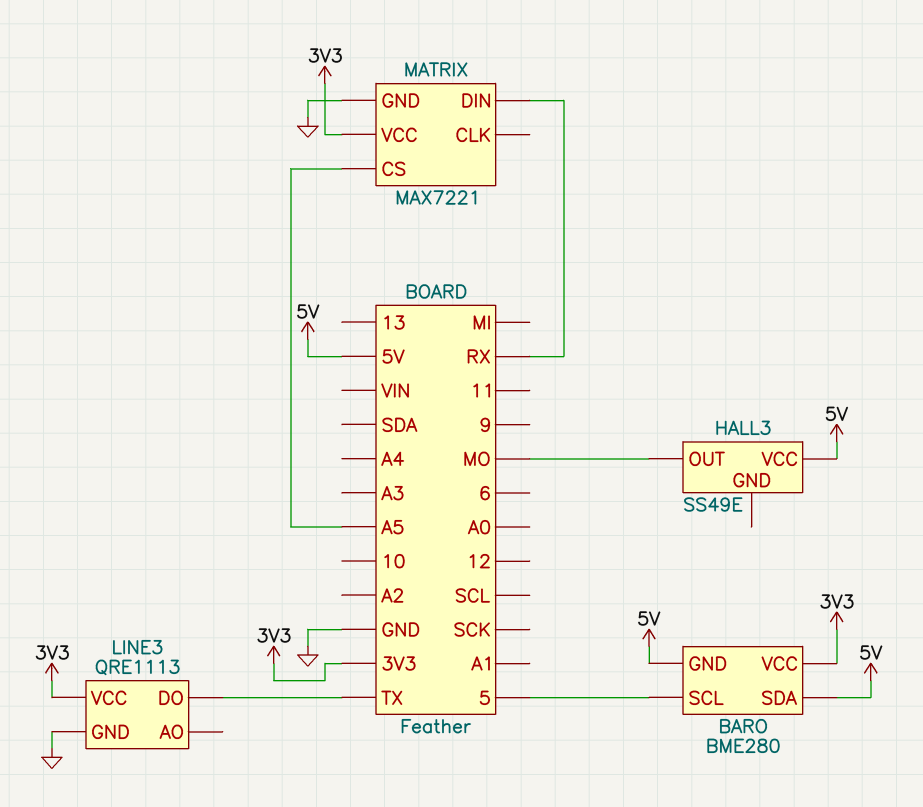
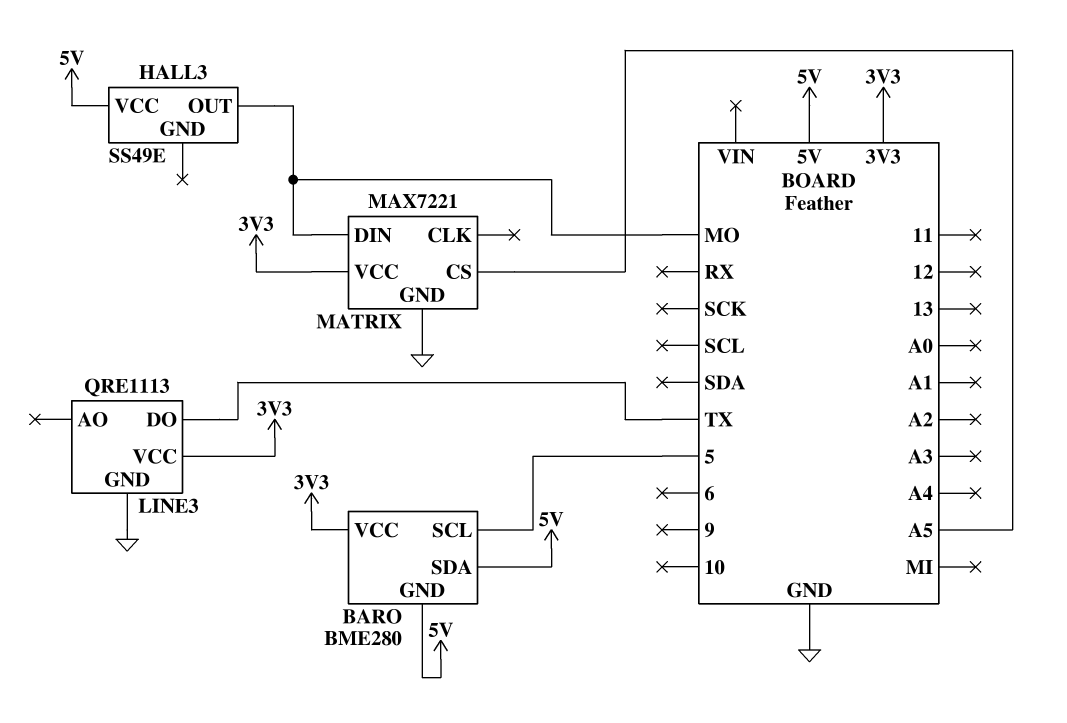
MATRIX pin DIN: RX -> MO

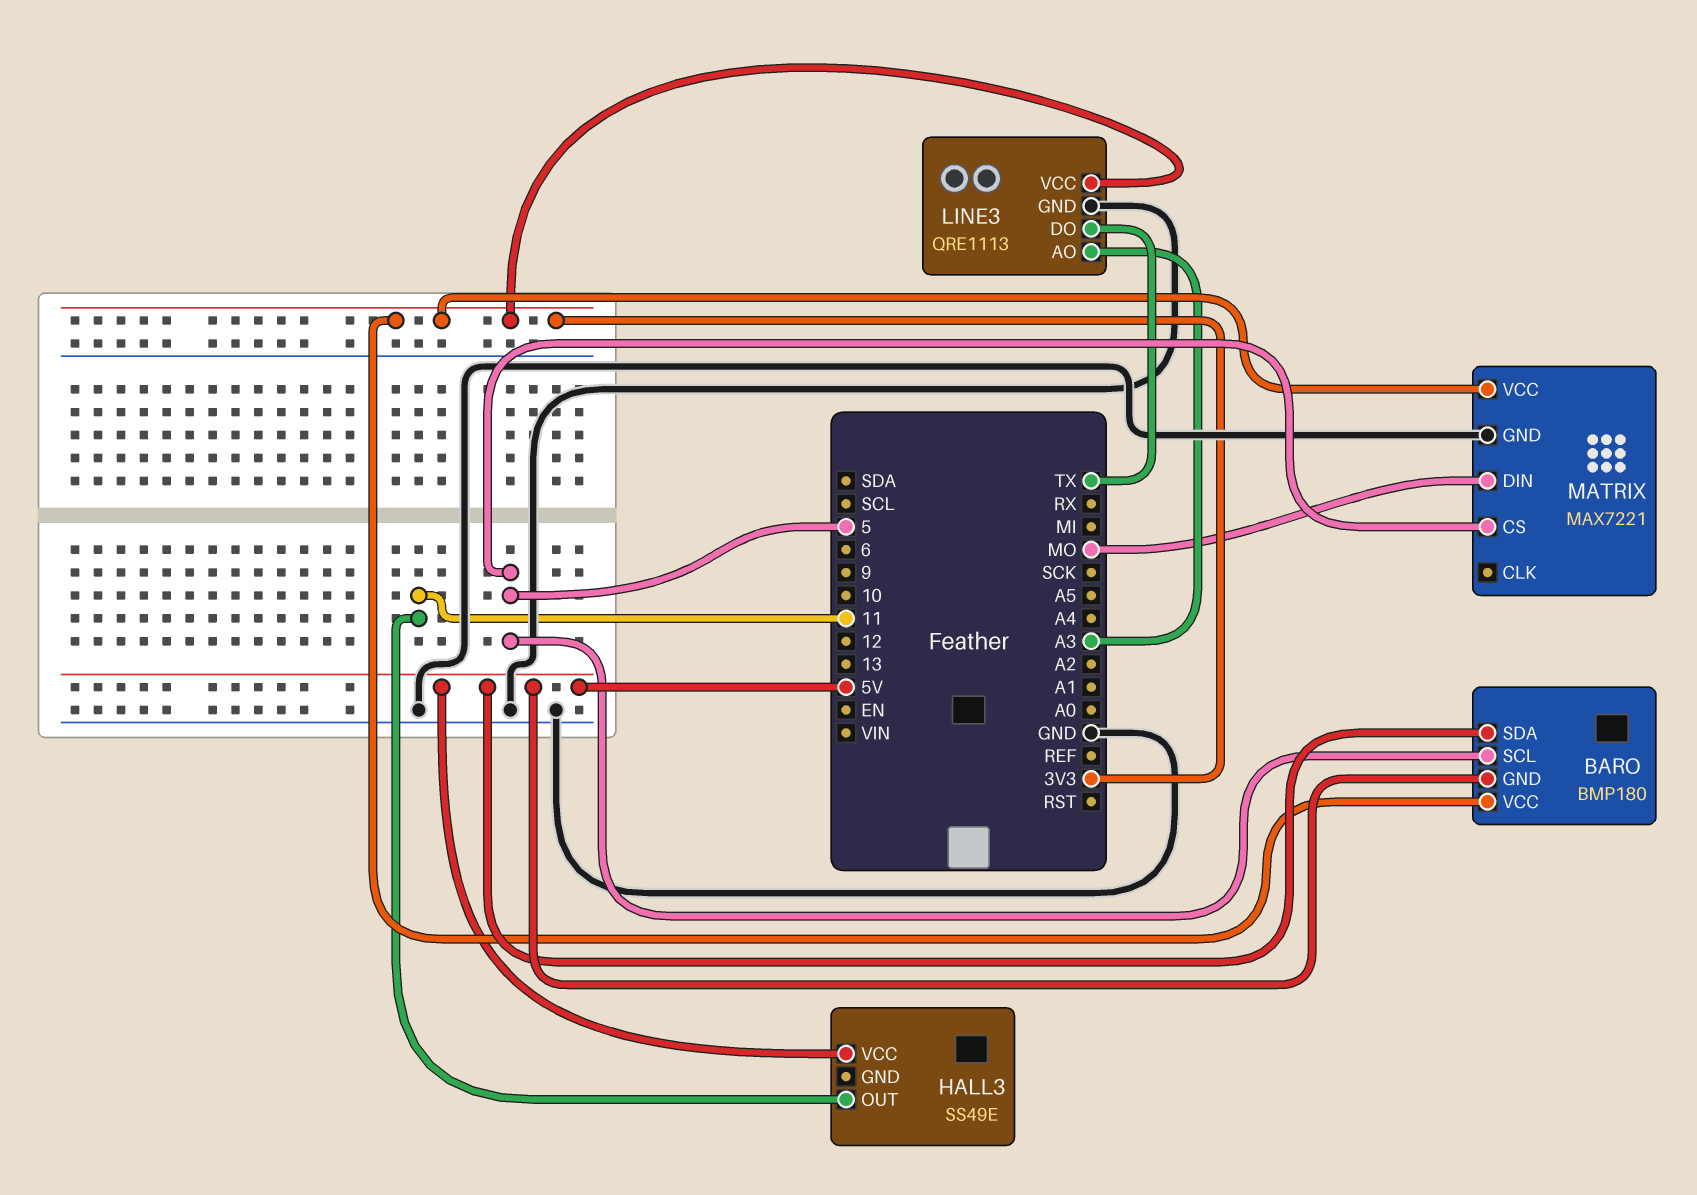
BARO: BME280 -> BMP180
HALL3 pin OUT: MO -> 11
LINE3 pin AO: none -> A3
MATRIX pin CS: A5 -> 5

